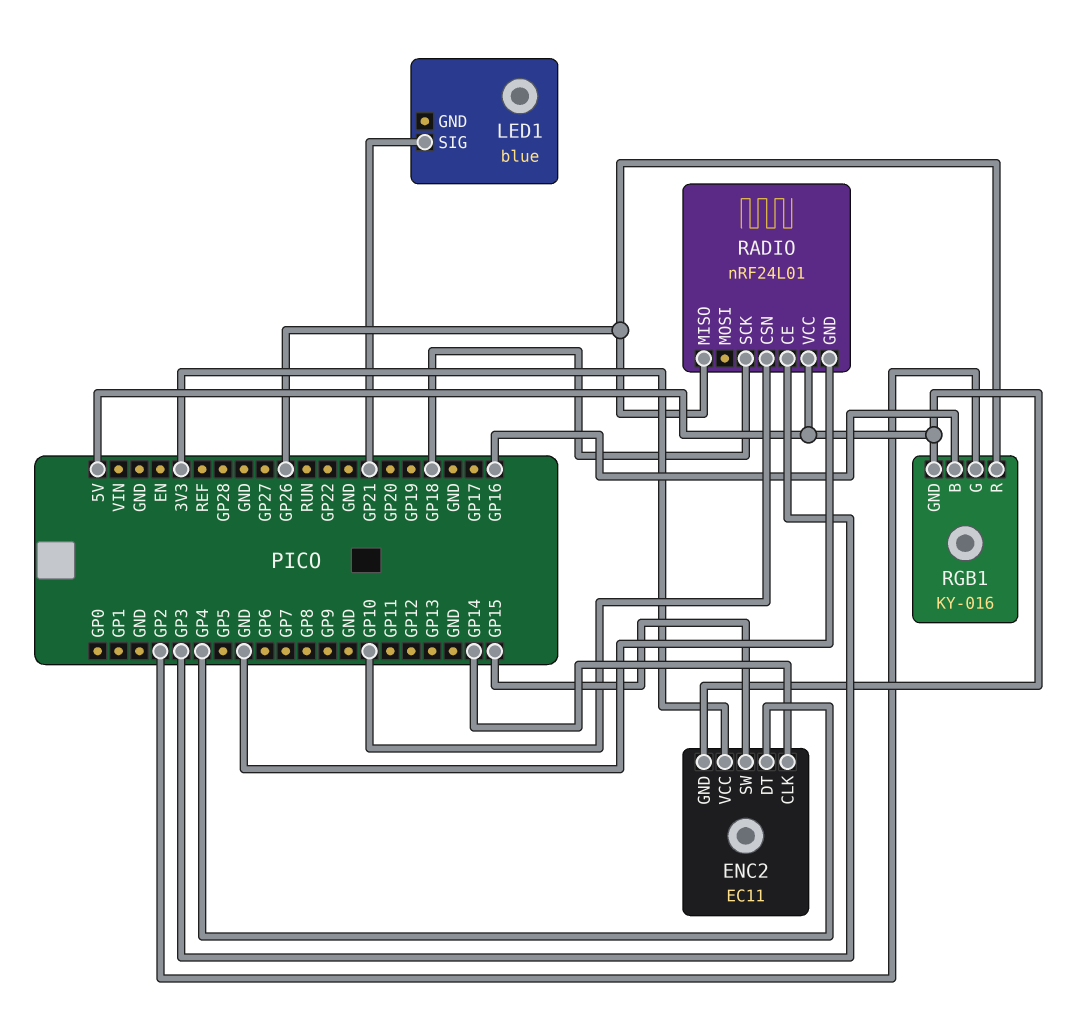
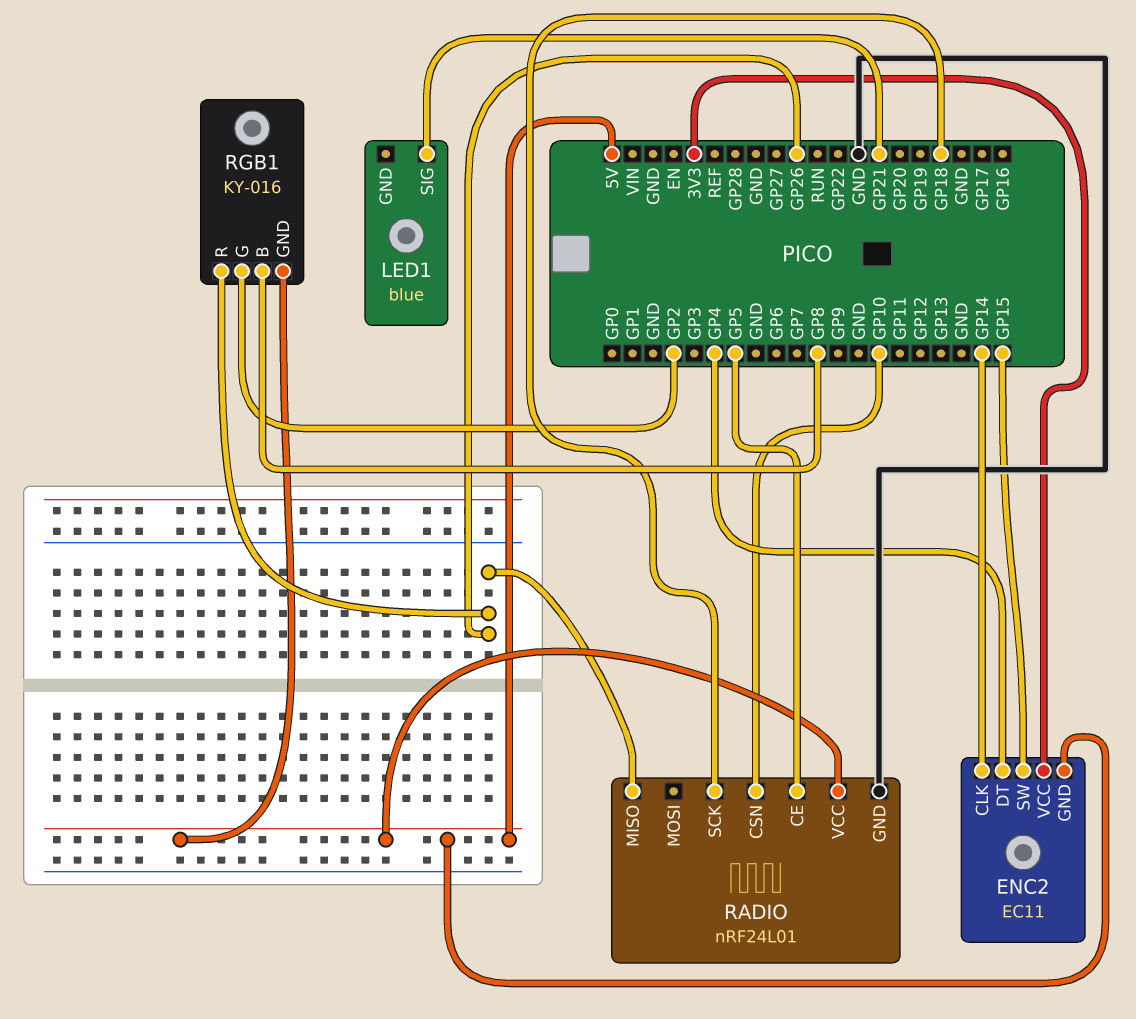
RADIO pin CE: GP3 -> GP5
RGB1 pin B: GP16 -> GP8

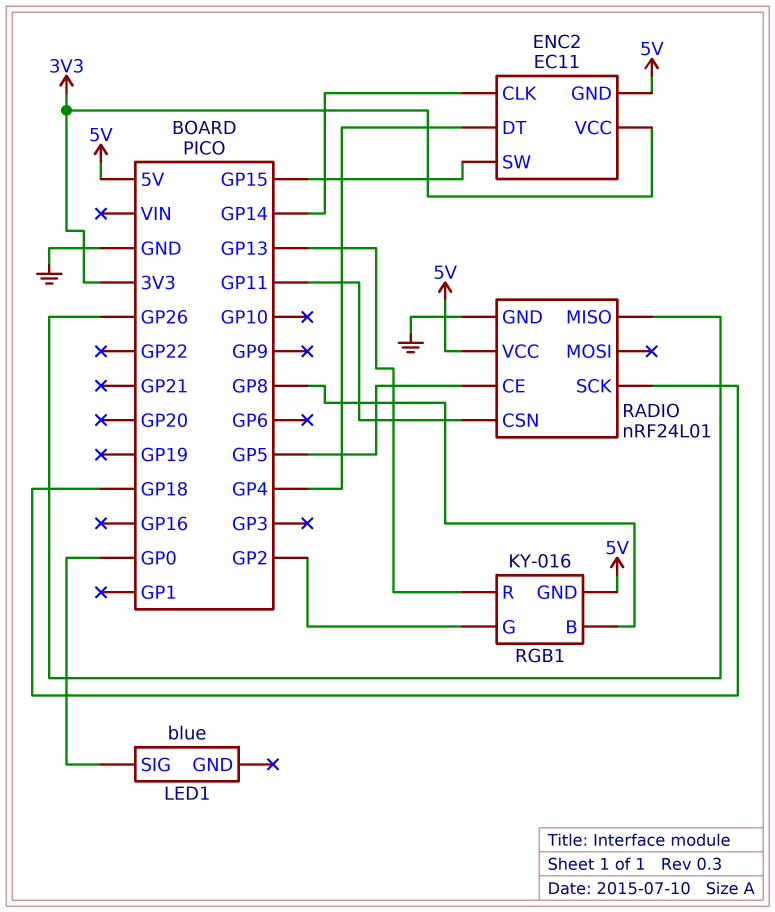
LED1 pin SIG: GP21 -> GP0
RADIO pin CSN: GP10 -> GP11
RGB1 pin R: GP26 -> GP13

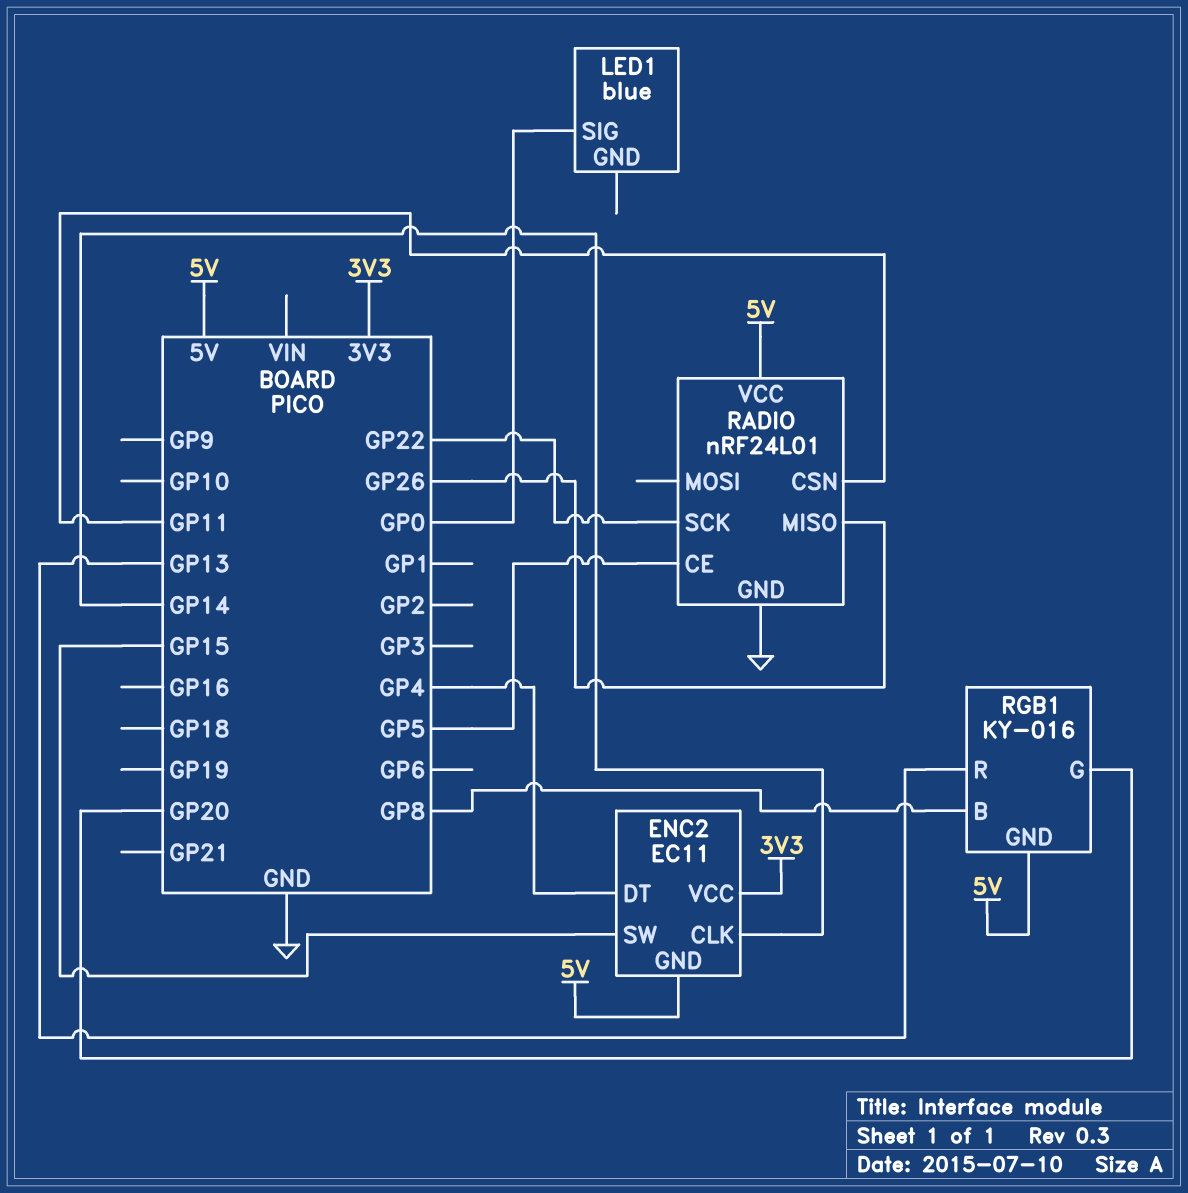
RADIO pin SCK: GP18 -> GP22
RGB1 pin G: GP2 -> GP20

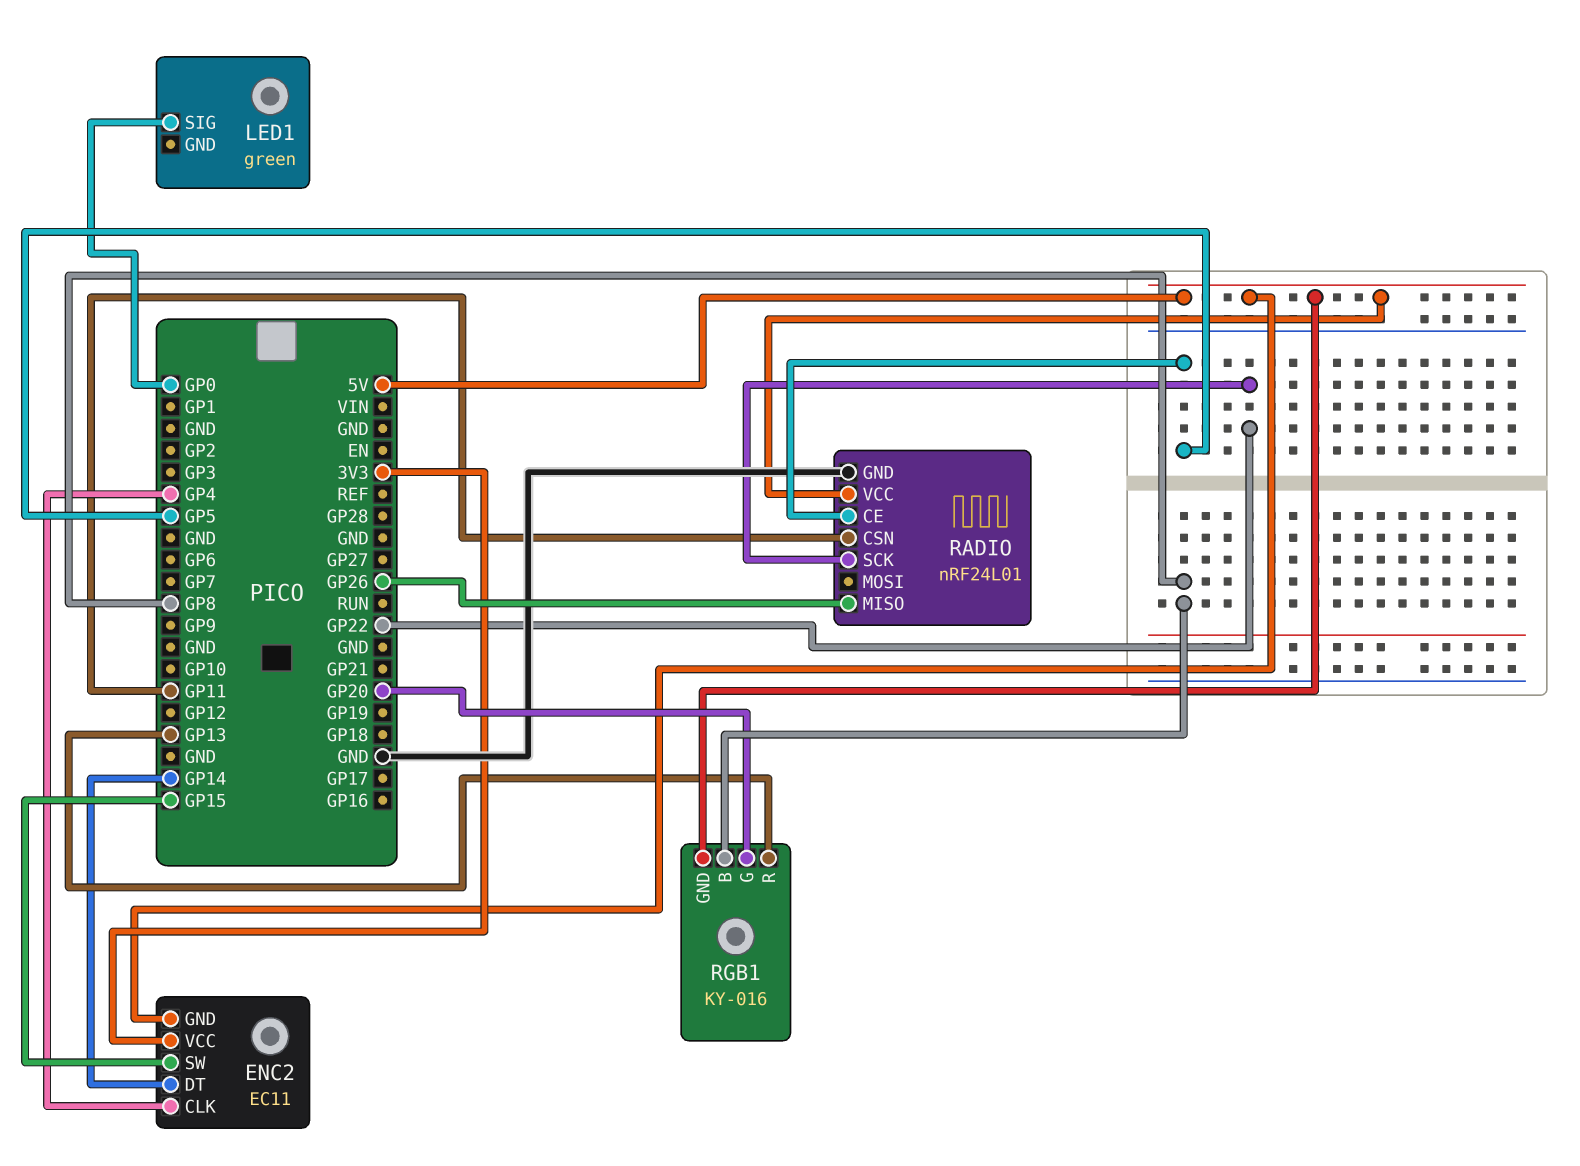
ENC2 pin CLK: GP14 -> GP4
ENC2 pin DT: GP4 -> GP14
LED1: blue -> green

